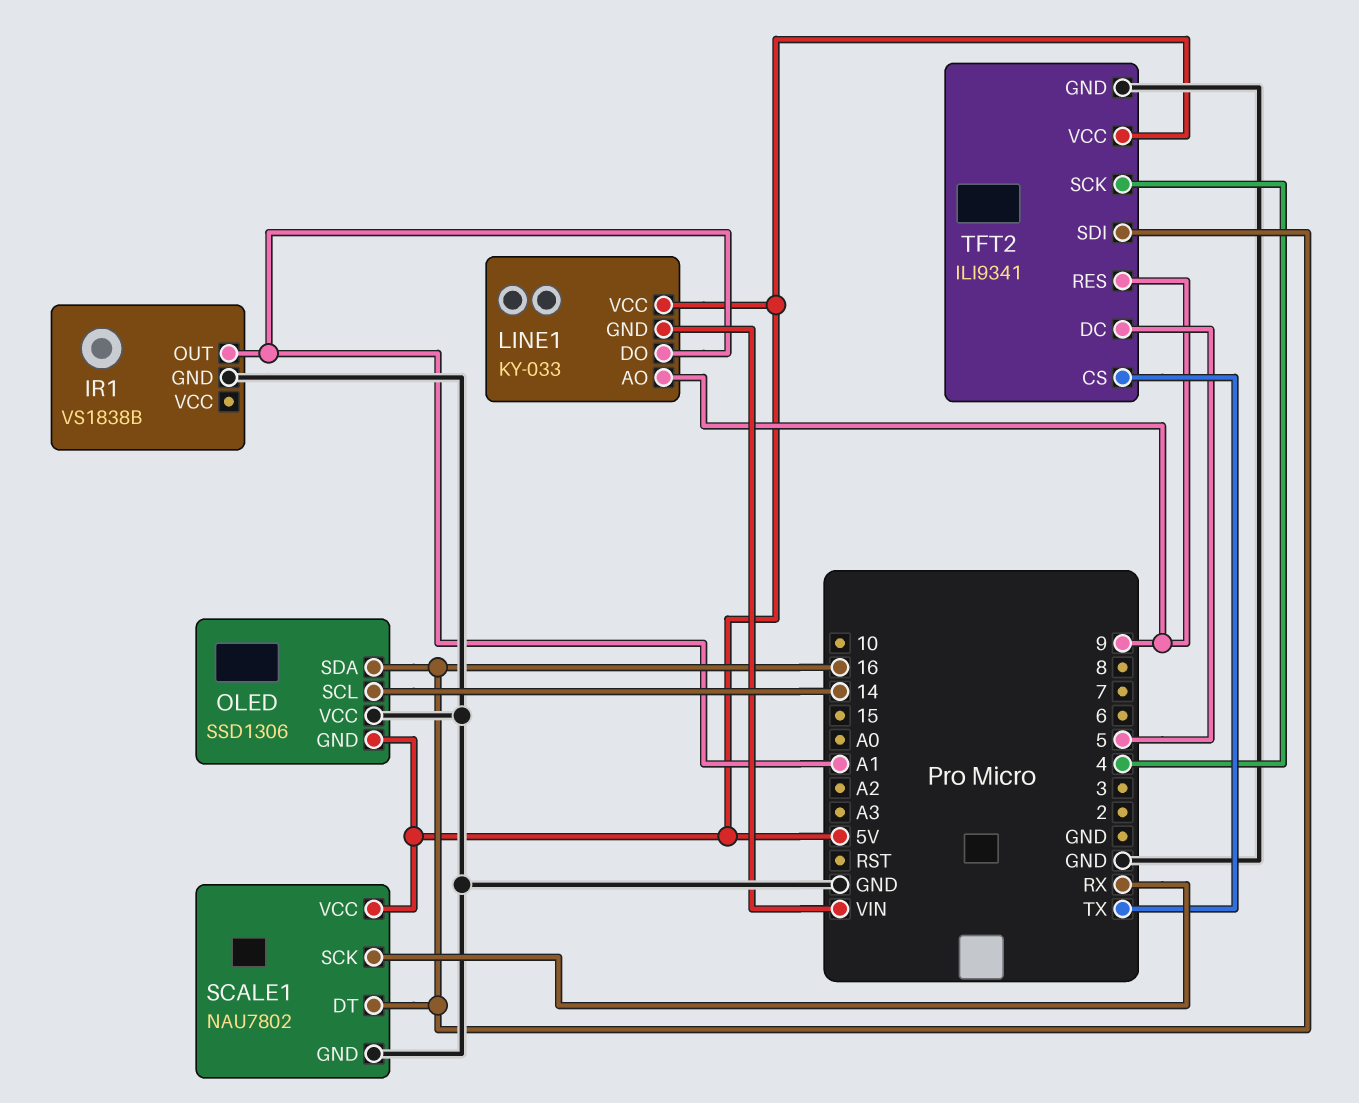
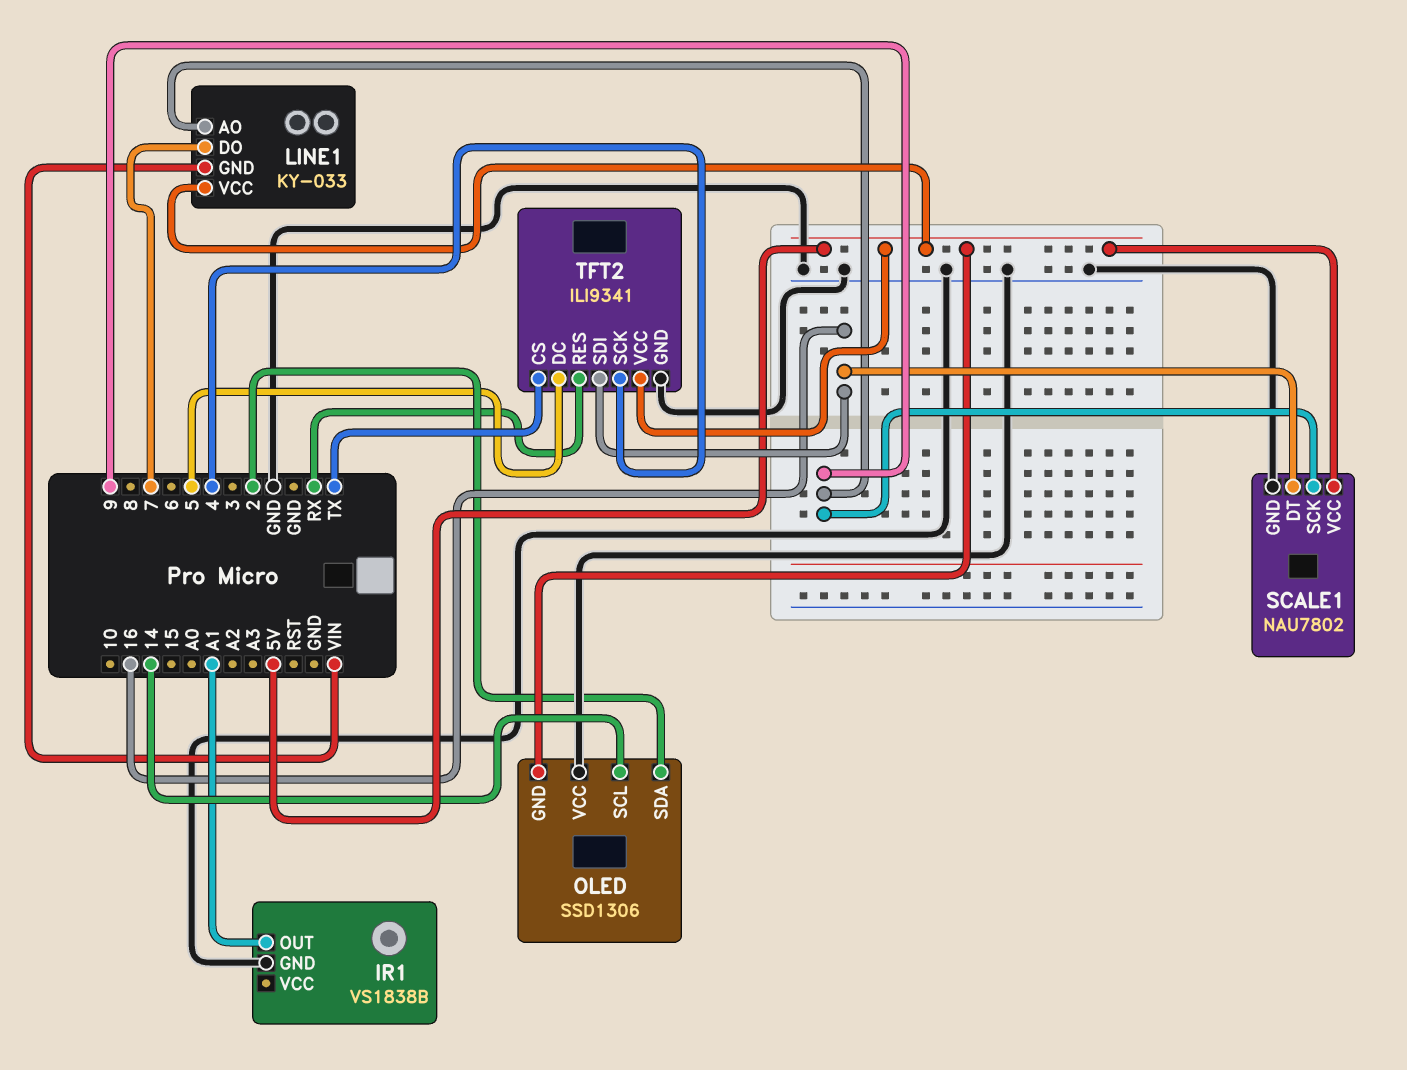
LINE1 pin DO: A1 -> 7
OLED pin SDA: 16 -> 2
SCALE1 pin SCK: RX -> 9
TFT2 pin RES: 9 -> RX

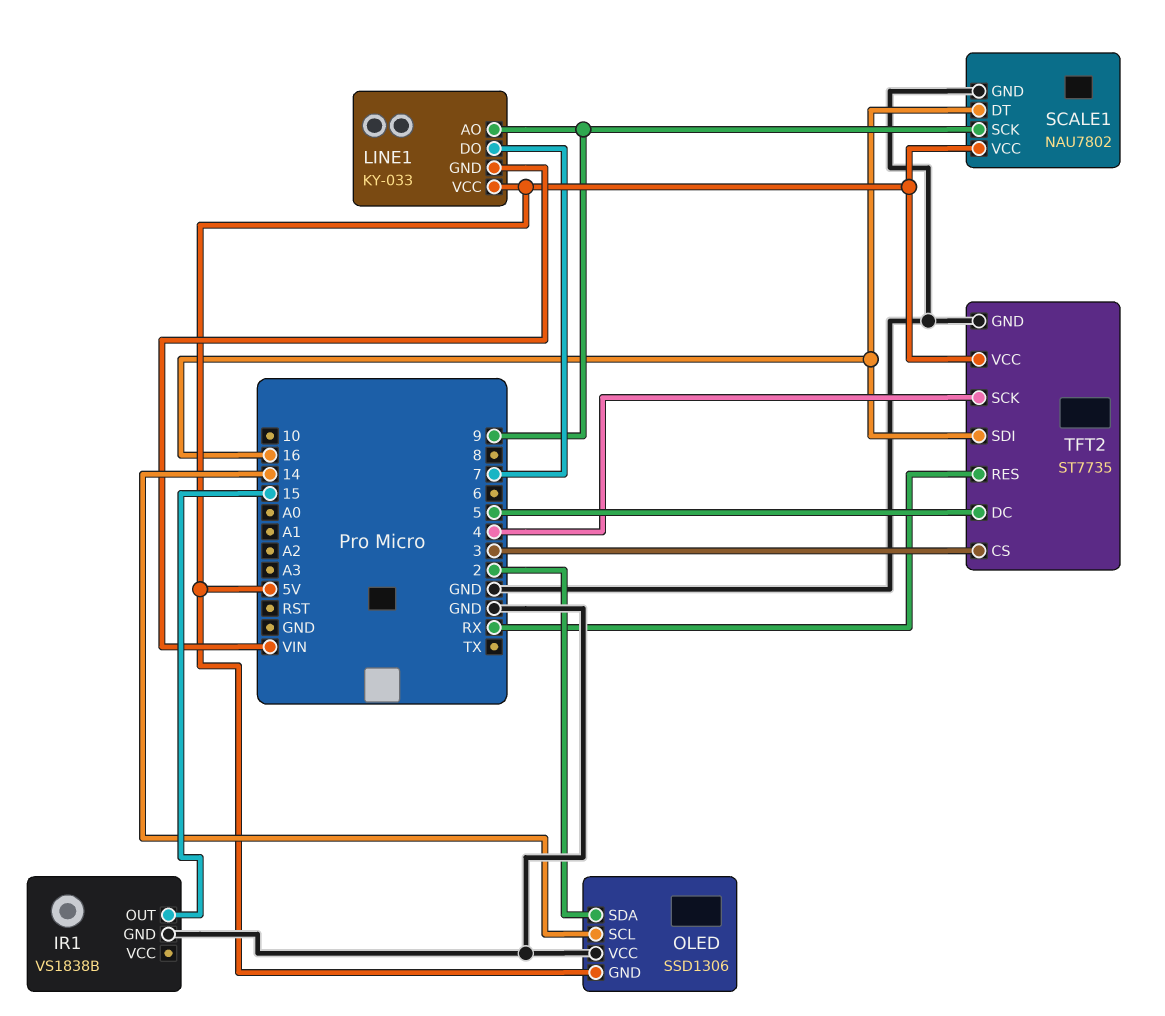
IR1 pin OUT: A1 -> 15
TFT2: ILI9341 -> ST7735
TFT2 pin CS: TX -> 3

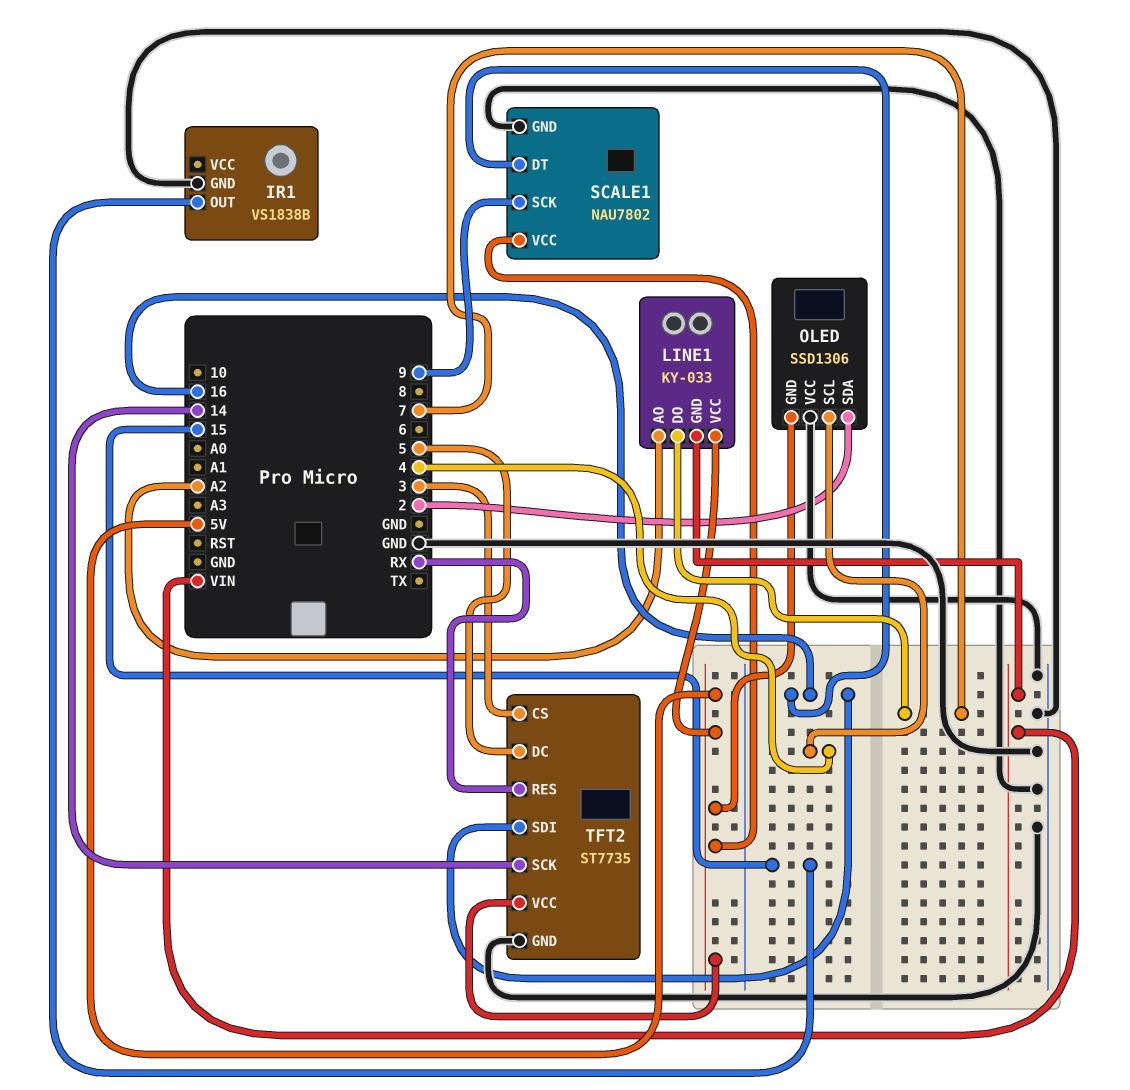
LINE1 pin AO: 9 -> A2
OLED pin SCL: 14 -> 4
TFT2 pin SCK: 4 -> 14

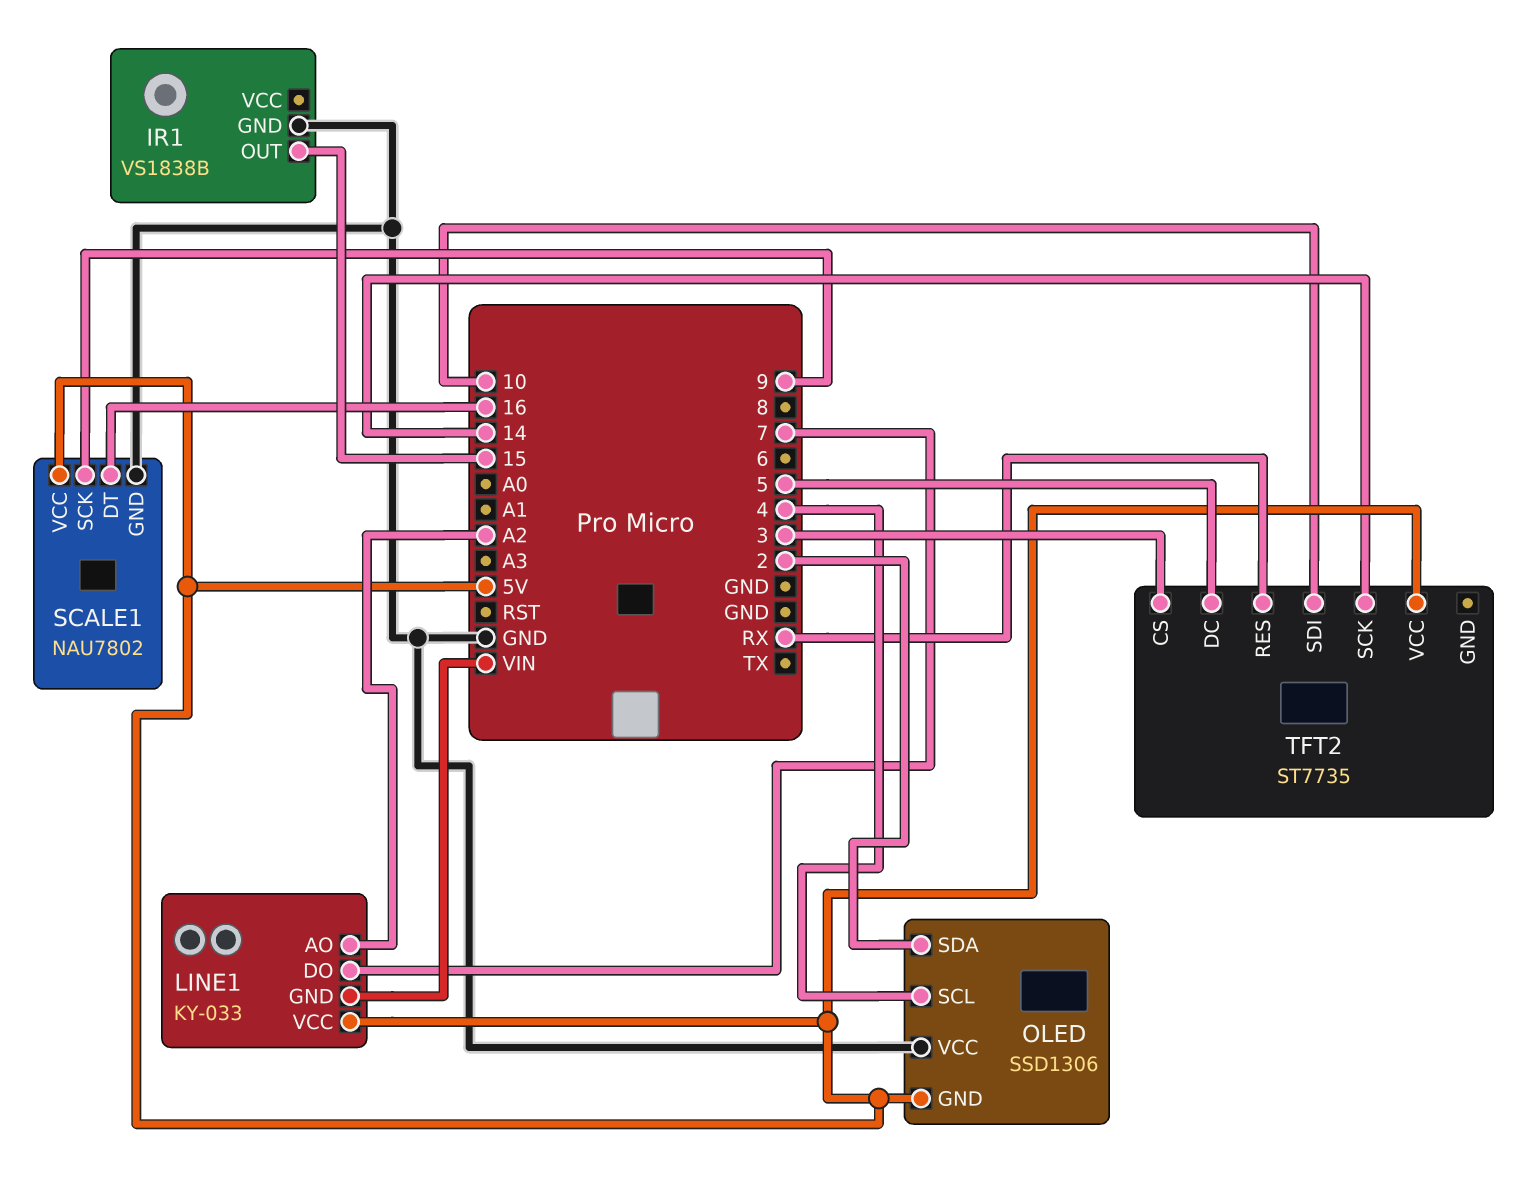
TFT2 pin GND: GND -> none
TFT2 pin SDI: 16 -> 10

